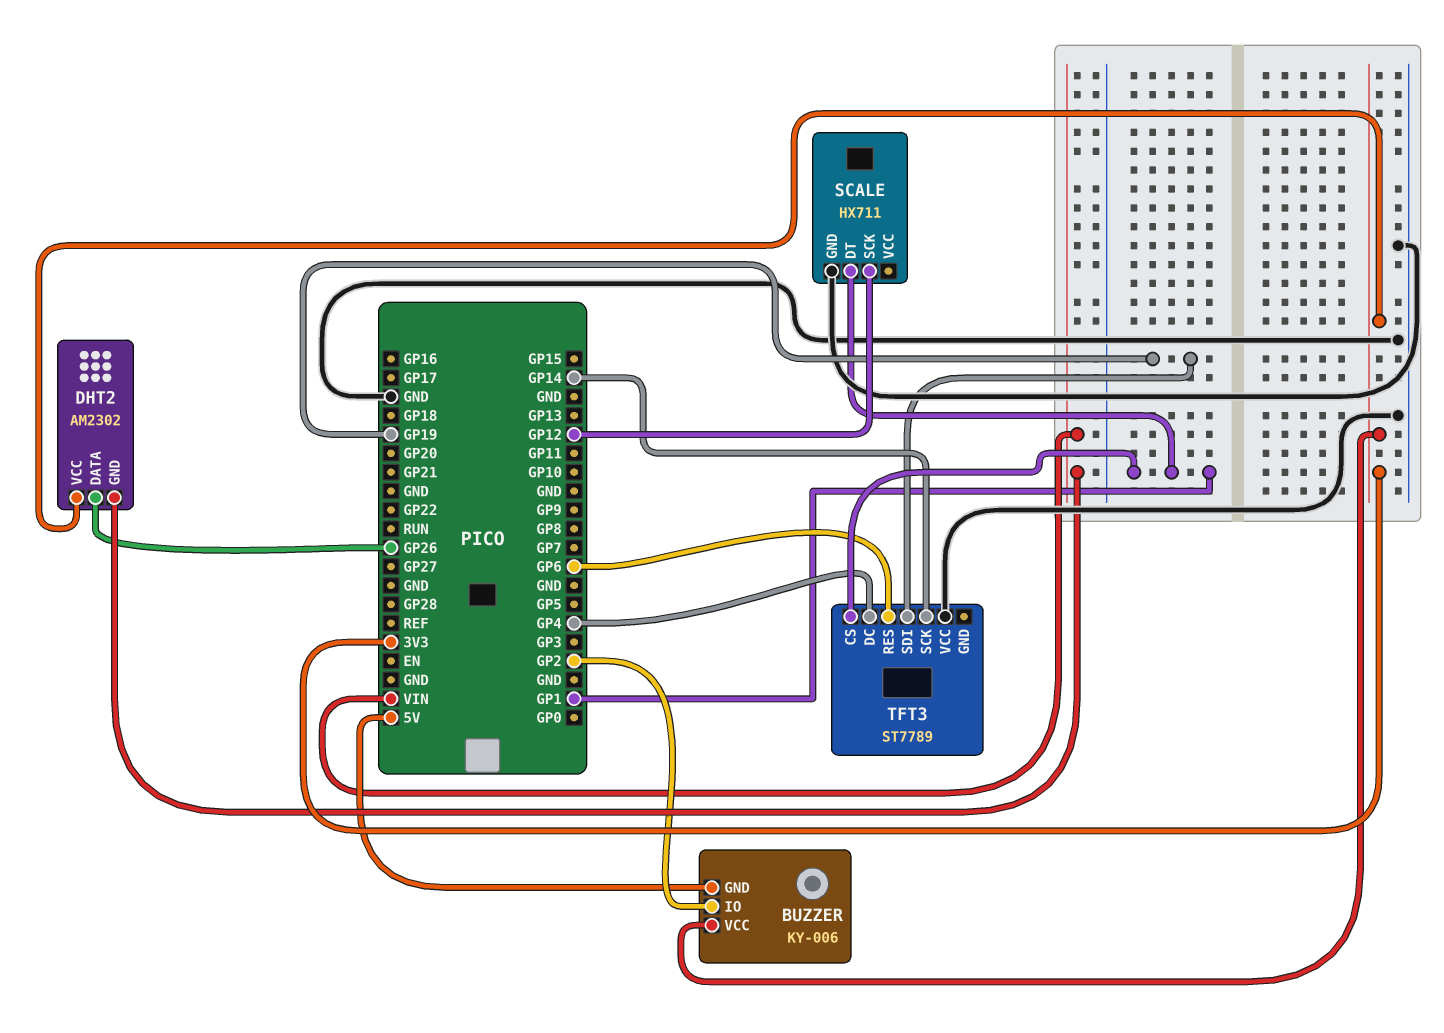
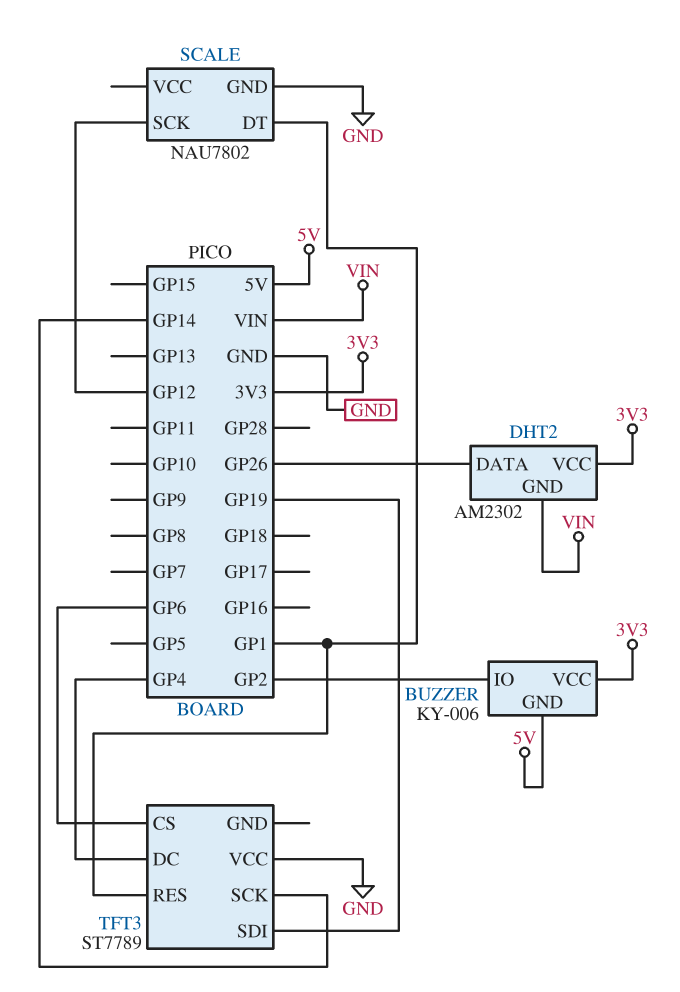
SCALE: HX711 -> NAU7802
TFT3 pin CS: GP1 -> GP6
TFT3 pin RES: GP6 -> GP1

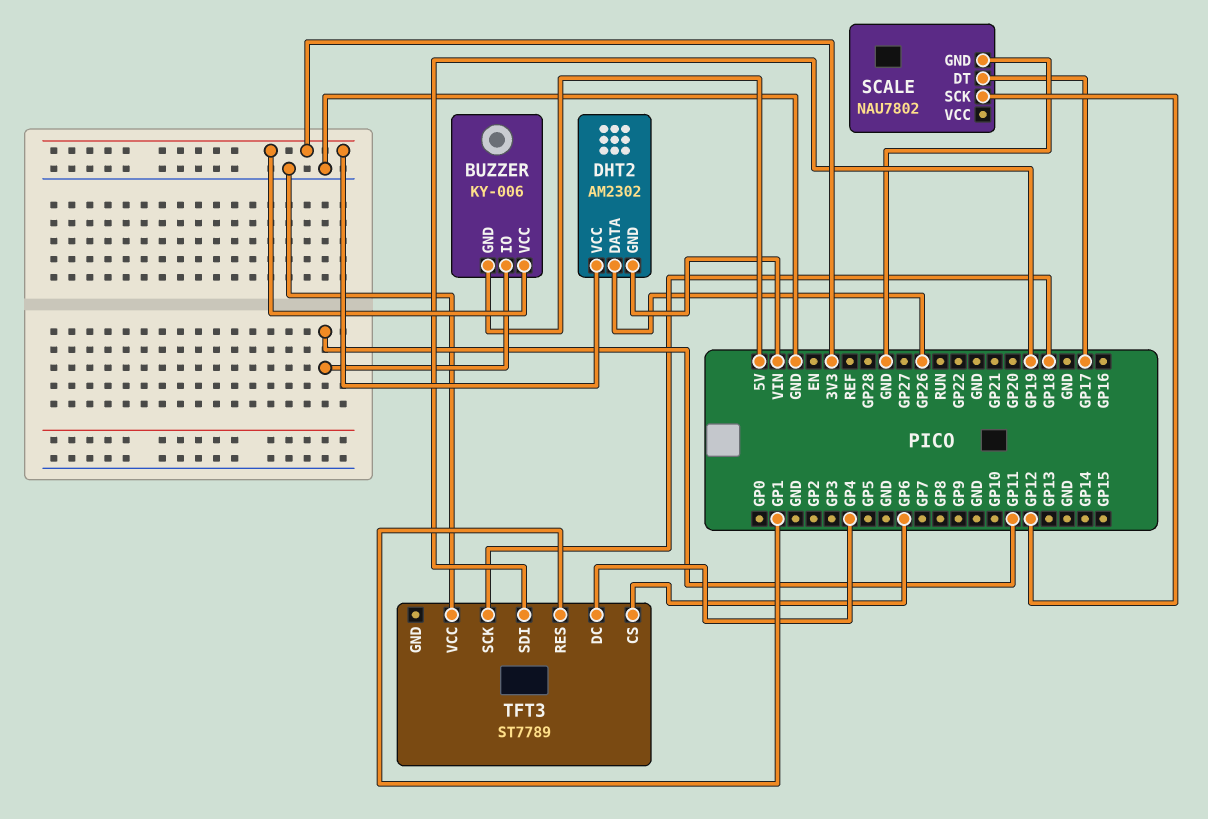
BUZZER pin IO: GP2 -> GP11
SCALE pin DT: GP1 -> GP17
TFT3 pin SCK: GP14 -> GP18

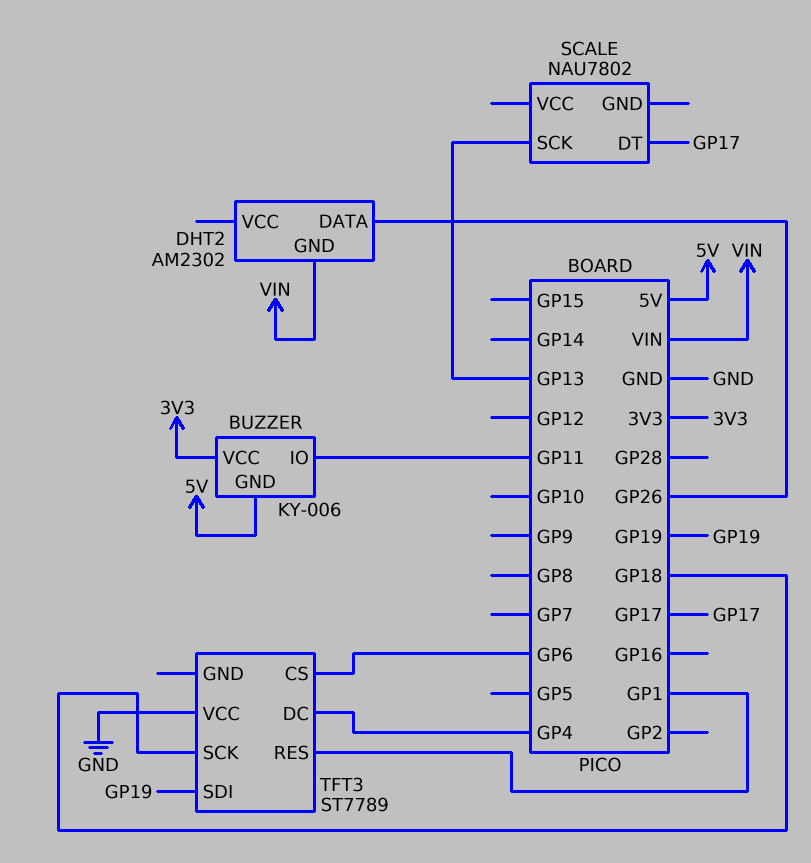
DHT2 pin VCC: 3V3 -> none
SCALE pin GND: GND -> none
SCALE pin SCK: GP12 -> GP13

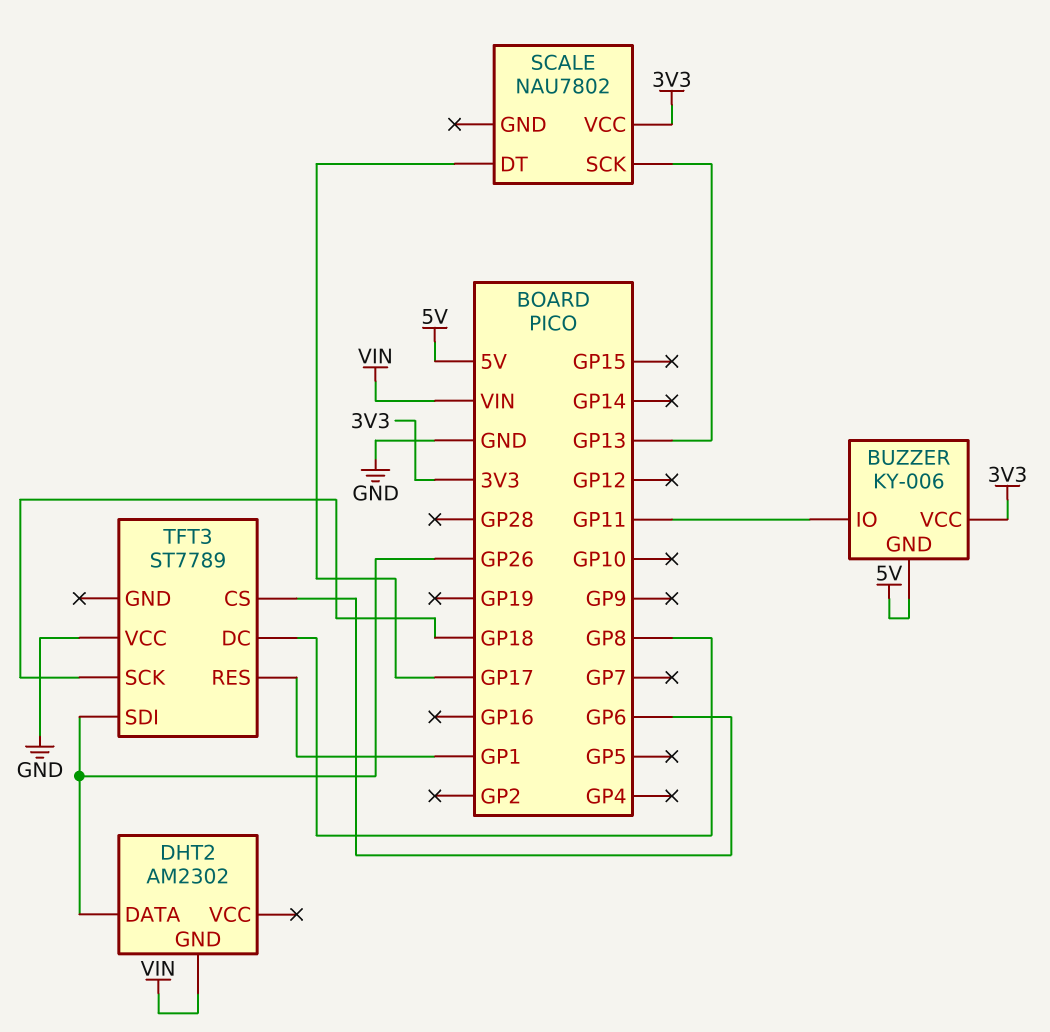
SCALE pin VCC: none -> 3V3
TFT3 pin DC: GP4 -> GP8
TFT3 pin SDI: GP19 -> GP26

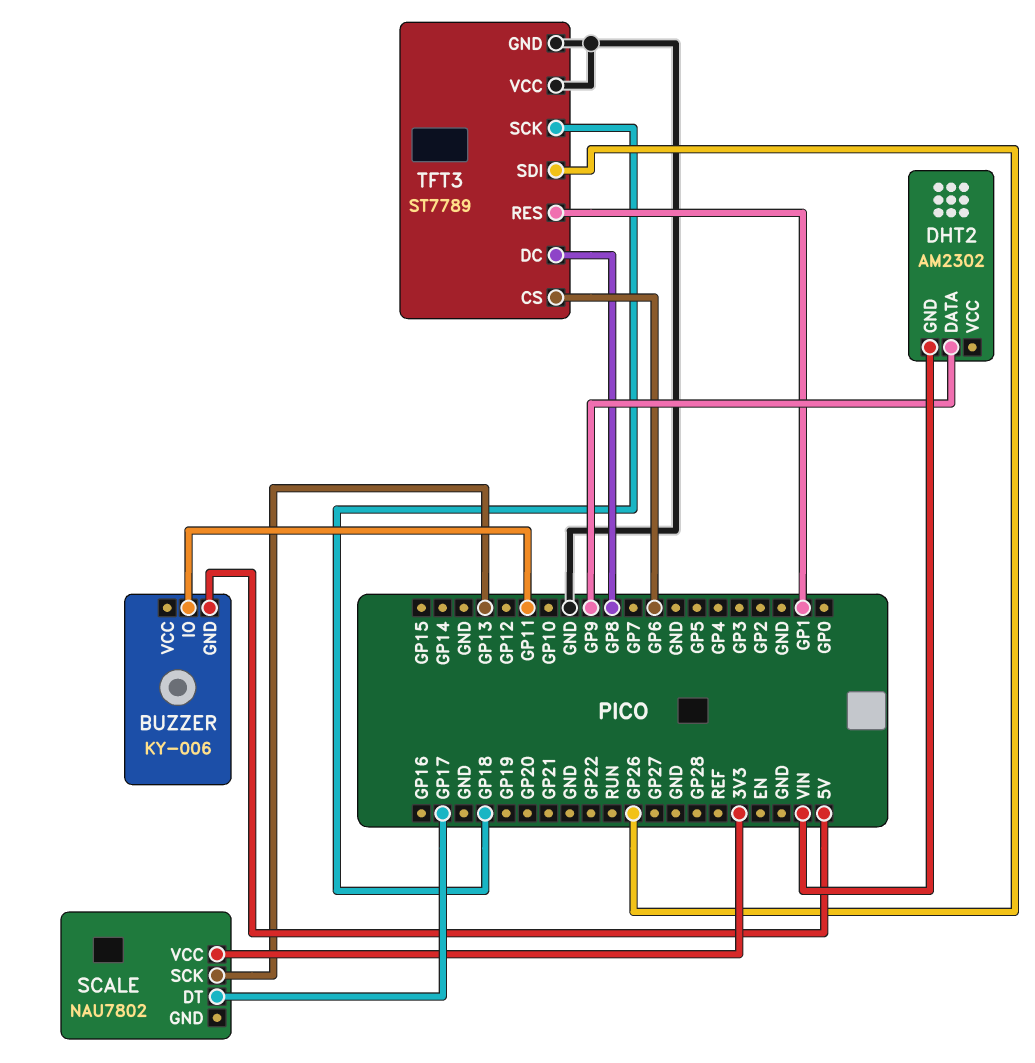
BUZZER pin VCC: 3V3 -> none
DHT2 pin DATA: GP26 -> GP9
TFT3 pin GND: none -> GND

